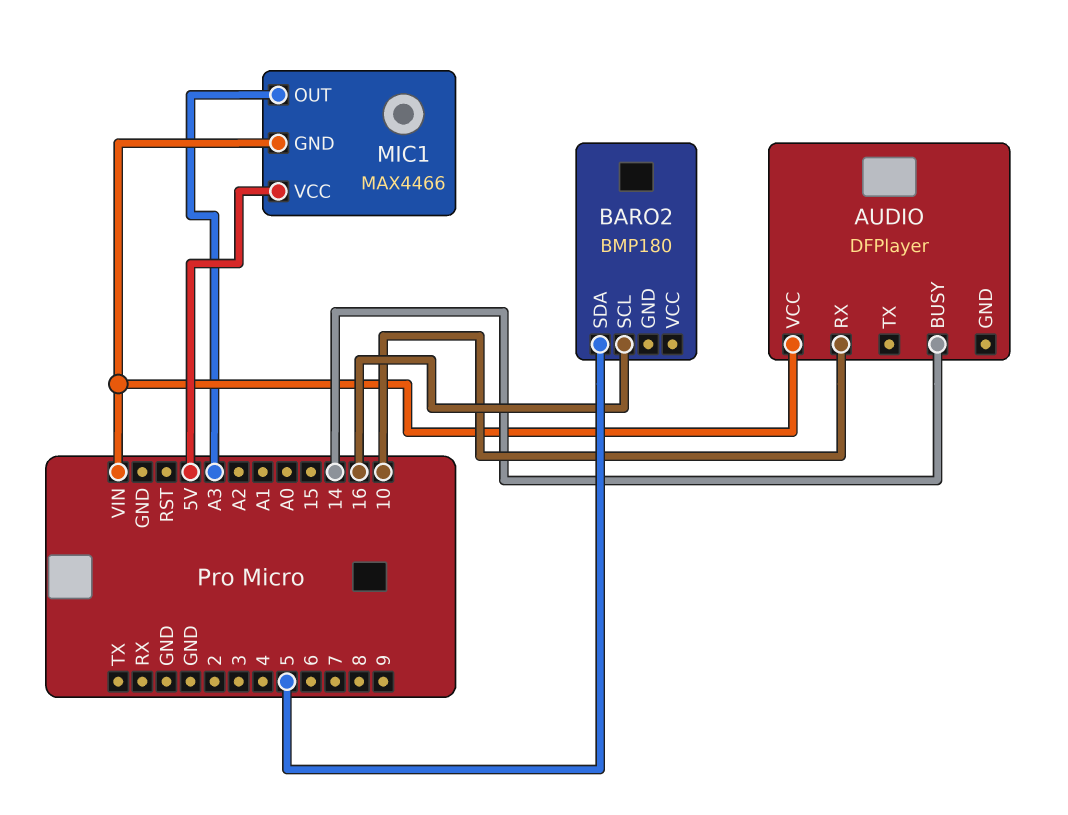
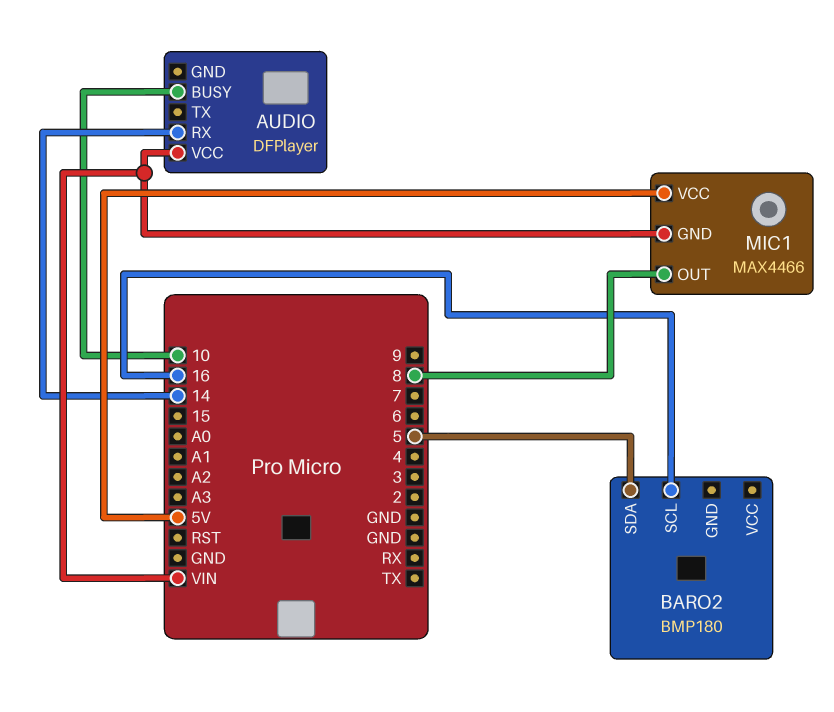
AUDIO pin BUSY: 14 -> 10
AUDIO pin RX: 10 -> 14
MIC1 pin OUT: A3 -> 8

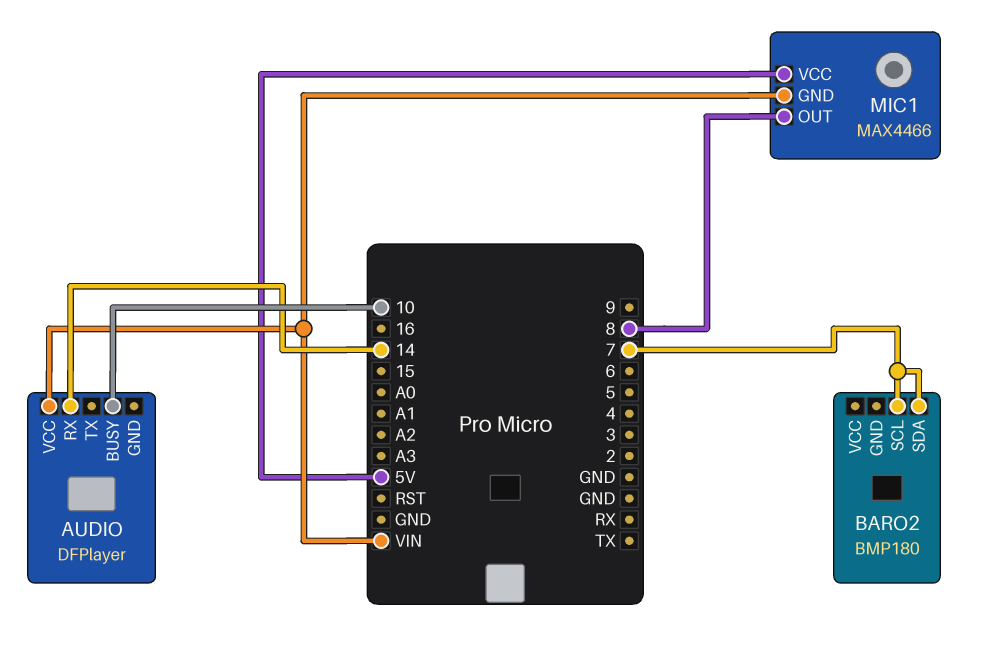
BARO2 pin SCL: 16 -> 7
BARO2 pin SDA: 5 -> 7

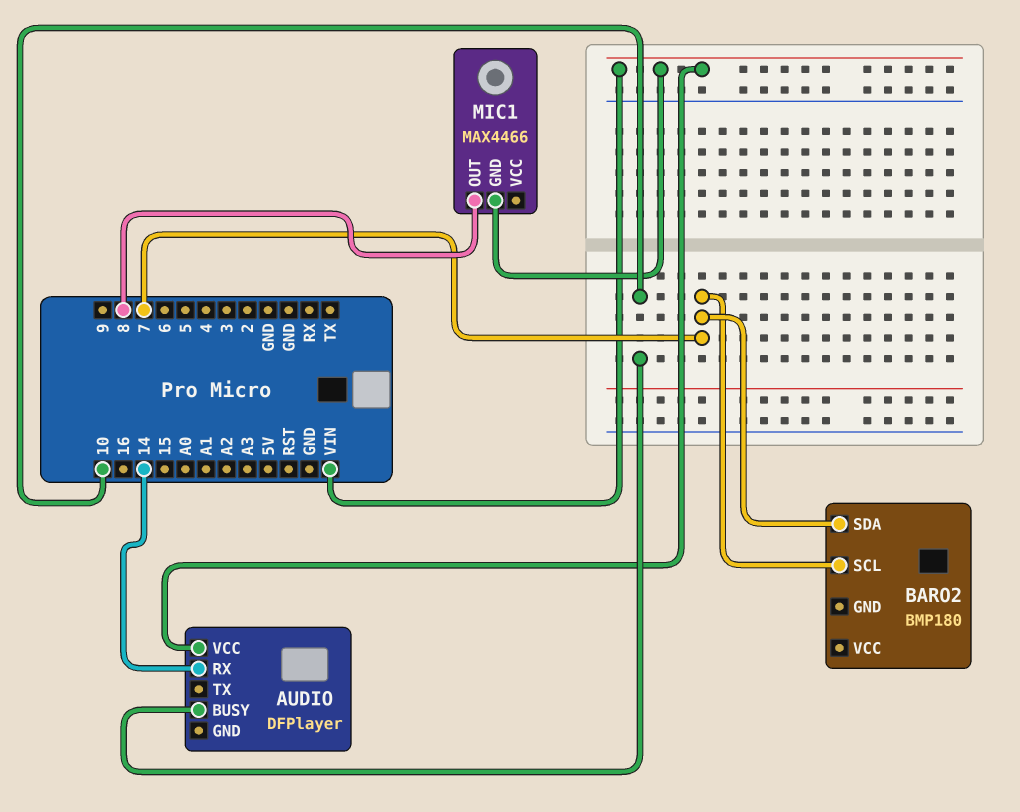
MIC1 pin VCC: 5V -> none

